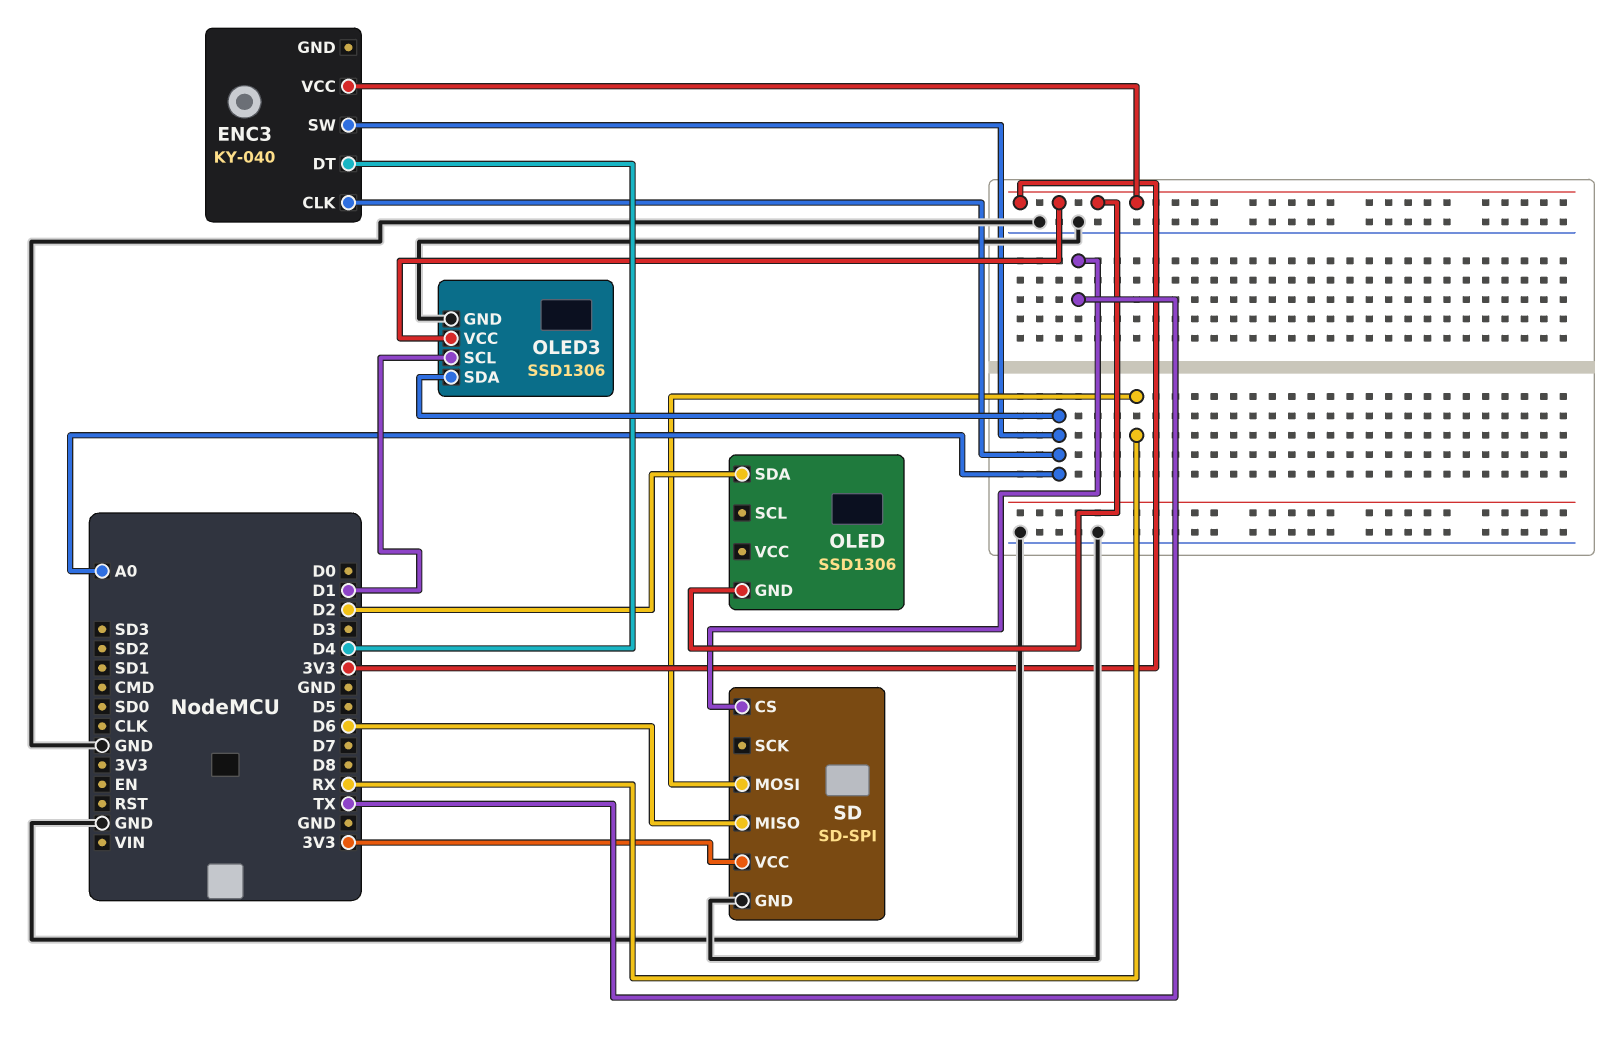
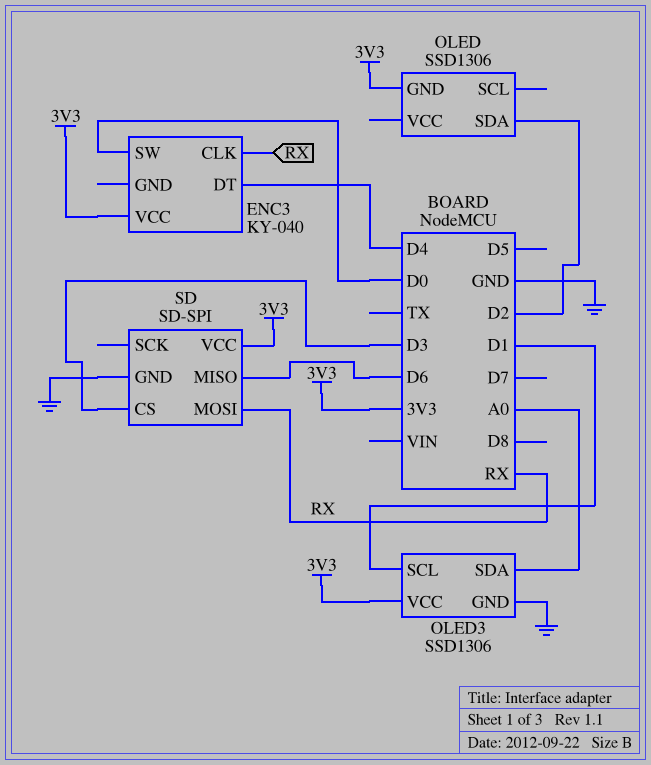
ENC3 pin CLK: A0 -> RX
ENC3 pin SW: A0 -> D0
SD pin CS: TX -> D3

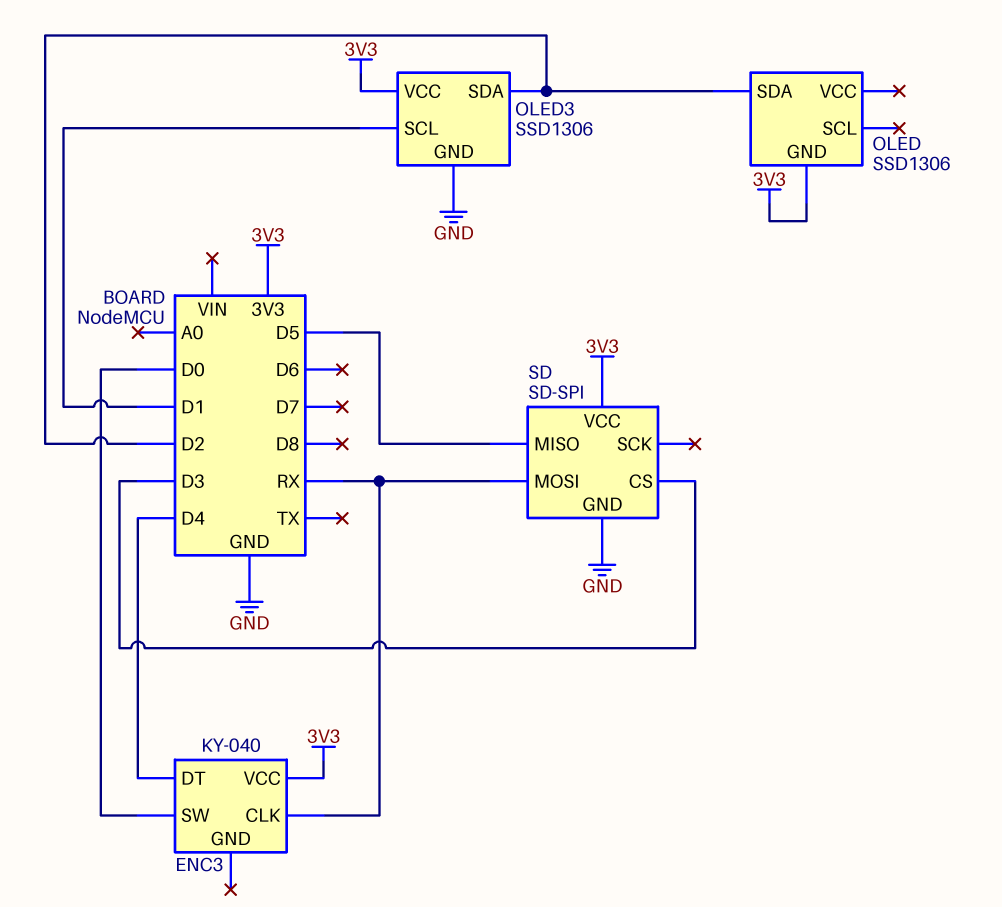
OLED3 pin SDA: A0 -> D2
SD pin MISO: D6 -> D5

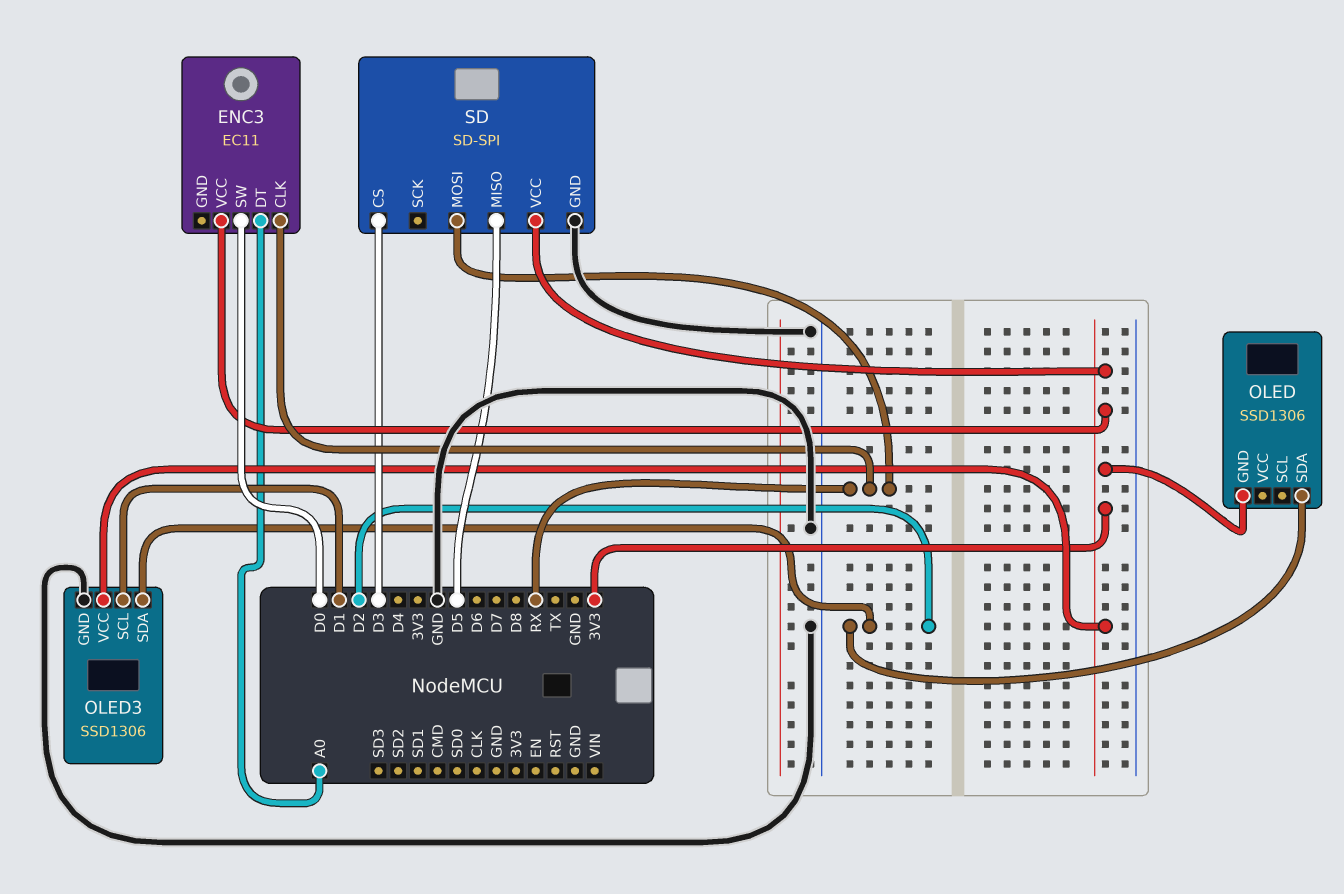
ENC3: KY-040 -> EC11
ENC3 pin DT: D4 -> A0

